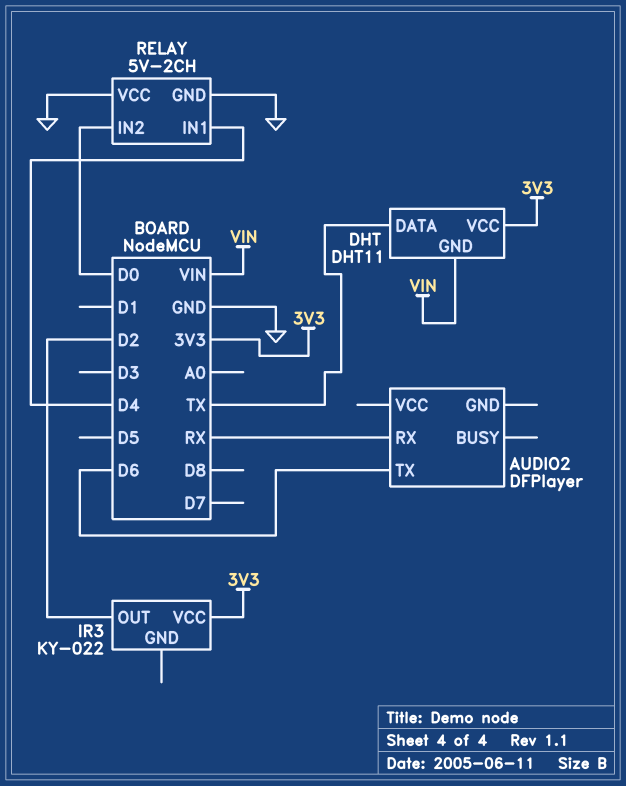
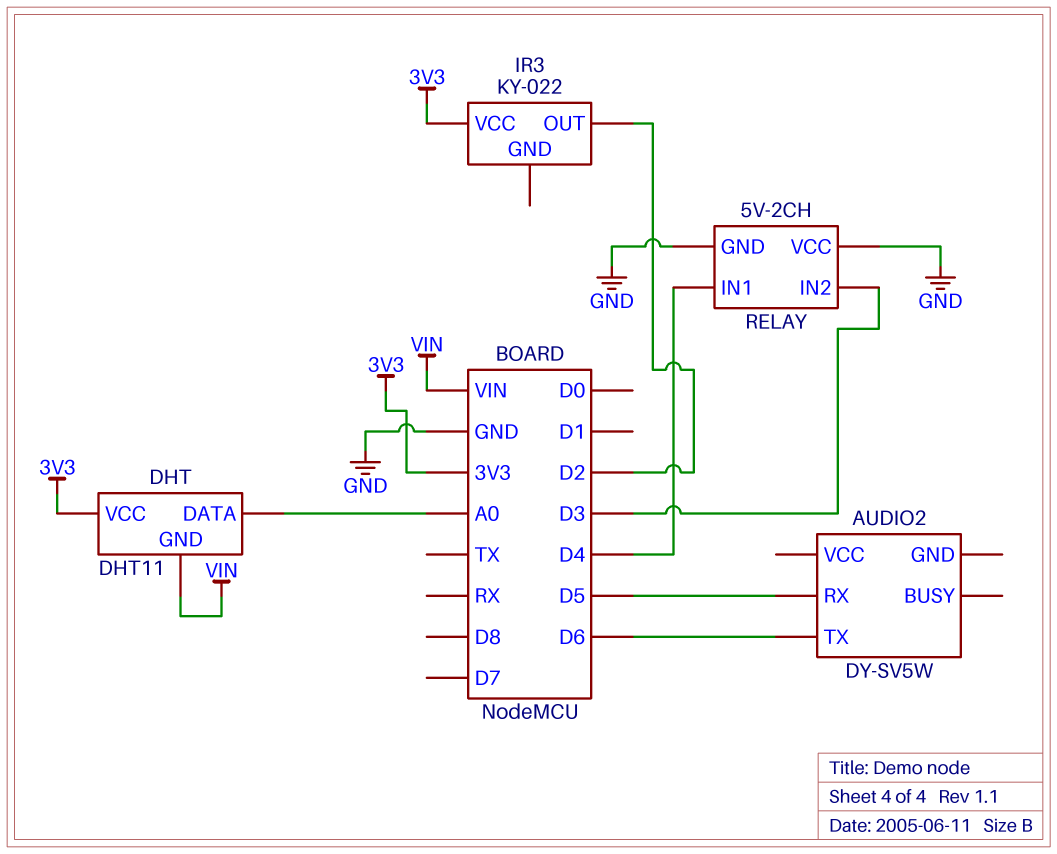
AUDIO2: DFPlayer -> DY-SV5W
AUDIO2 pin RX: RX -> D5
DHT pin DATA: TX -> A0
RELAY pin IN2: D0 -> D3

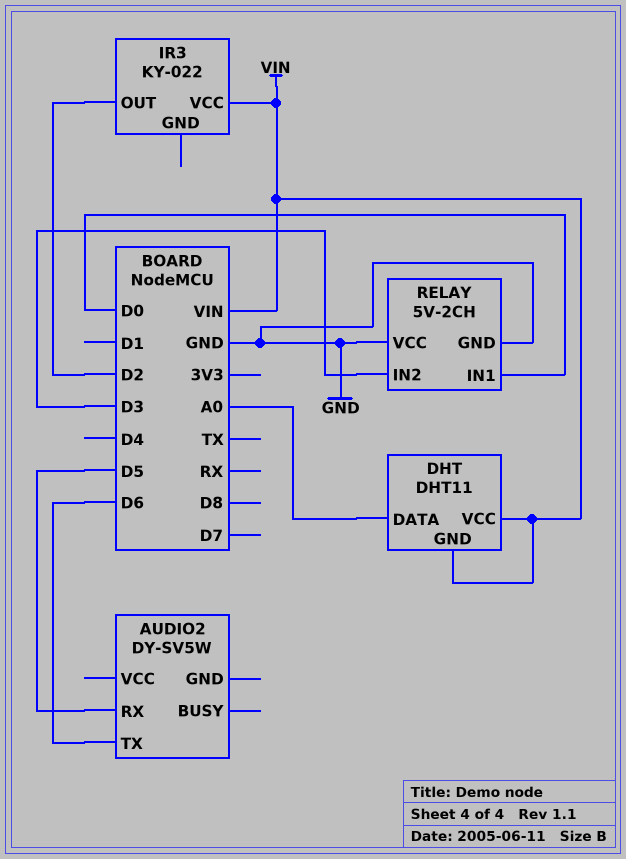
DHT pin VCC: 3V3 -> VIN
IR3 pin VCC: 3V3 -> VIN
RELAY pin IN1: D4 -> D0

